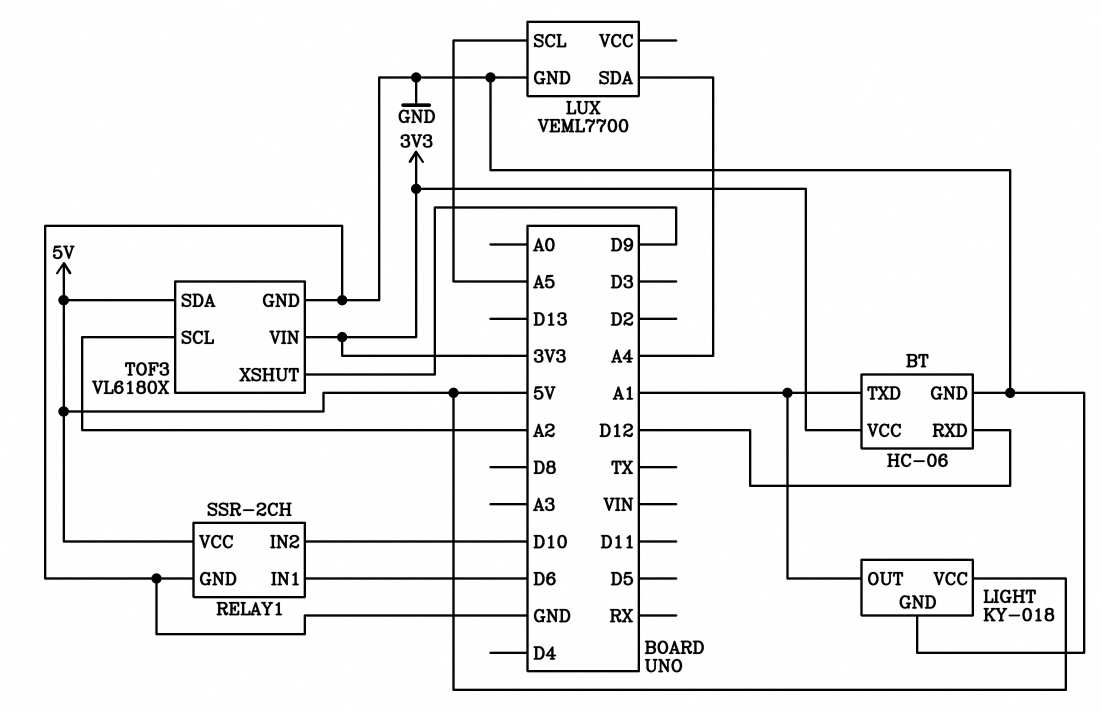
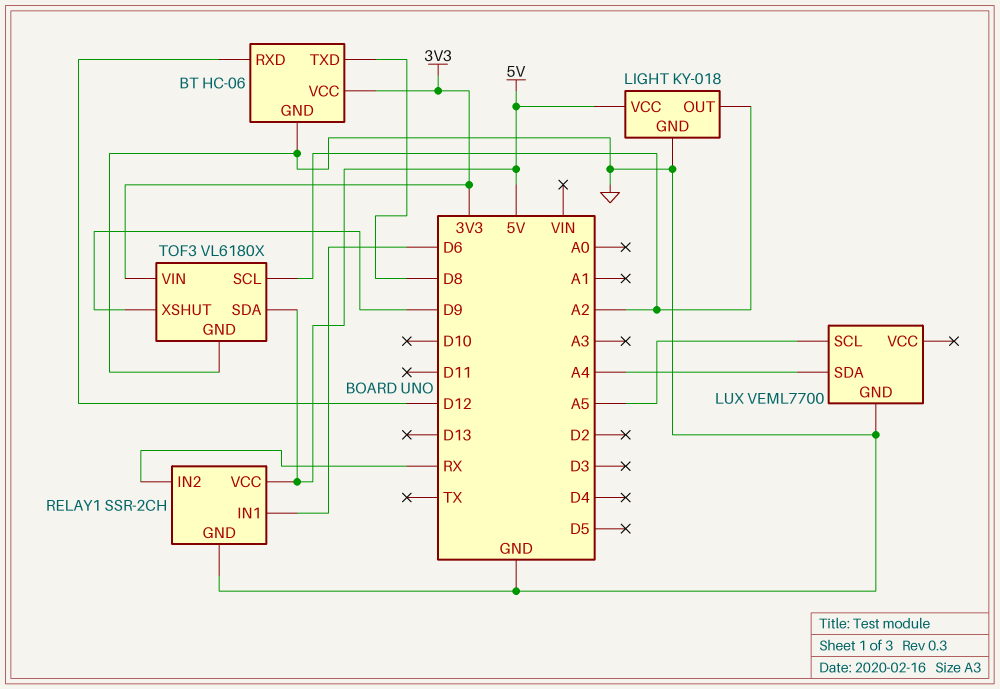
BT pin TXD: A1 -> D8
LIGHT pin OUT: A1 -> A2
RELAY1 pin IN2: D10 -> RX

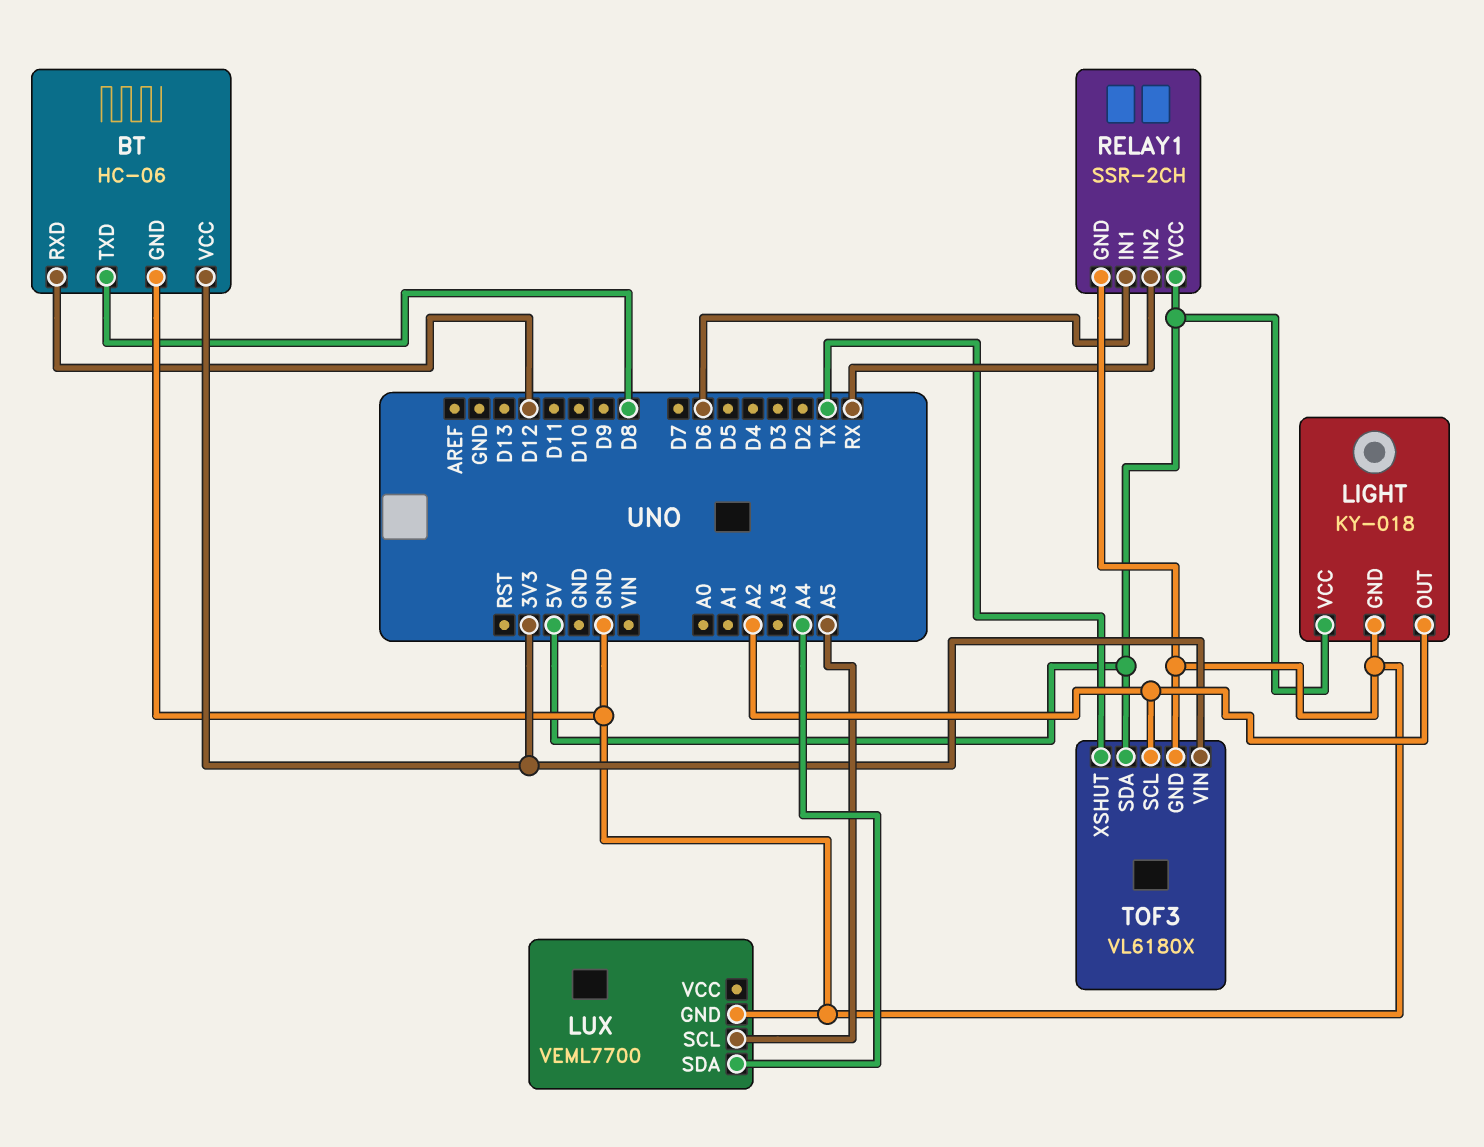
TOF3 pin XSHUT: D9 -> TX

